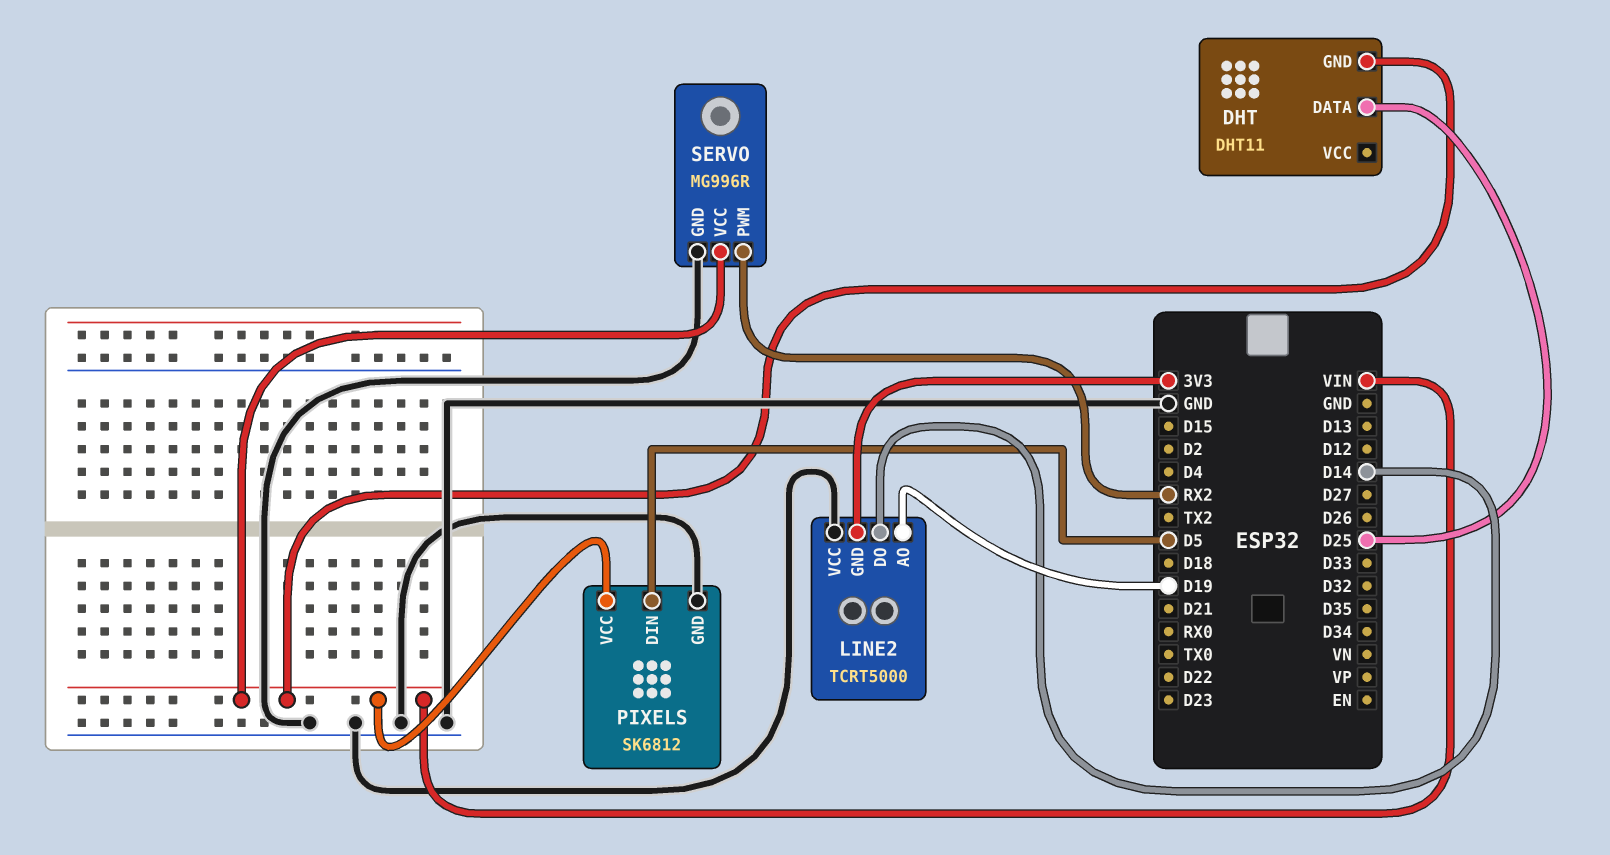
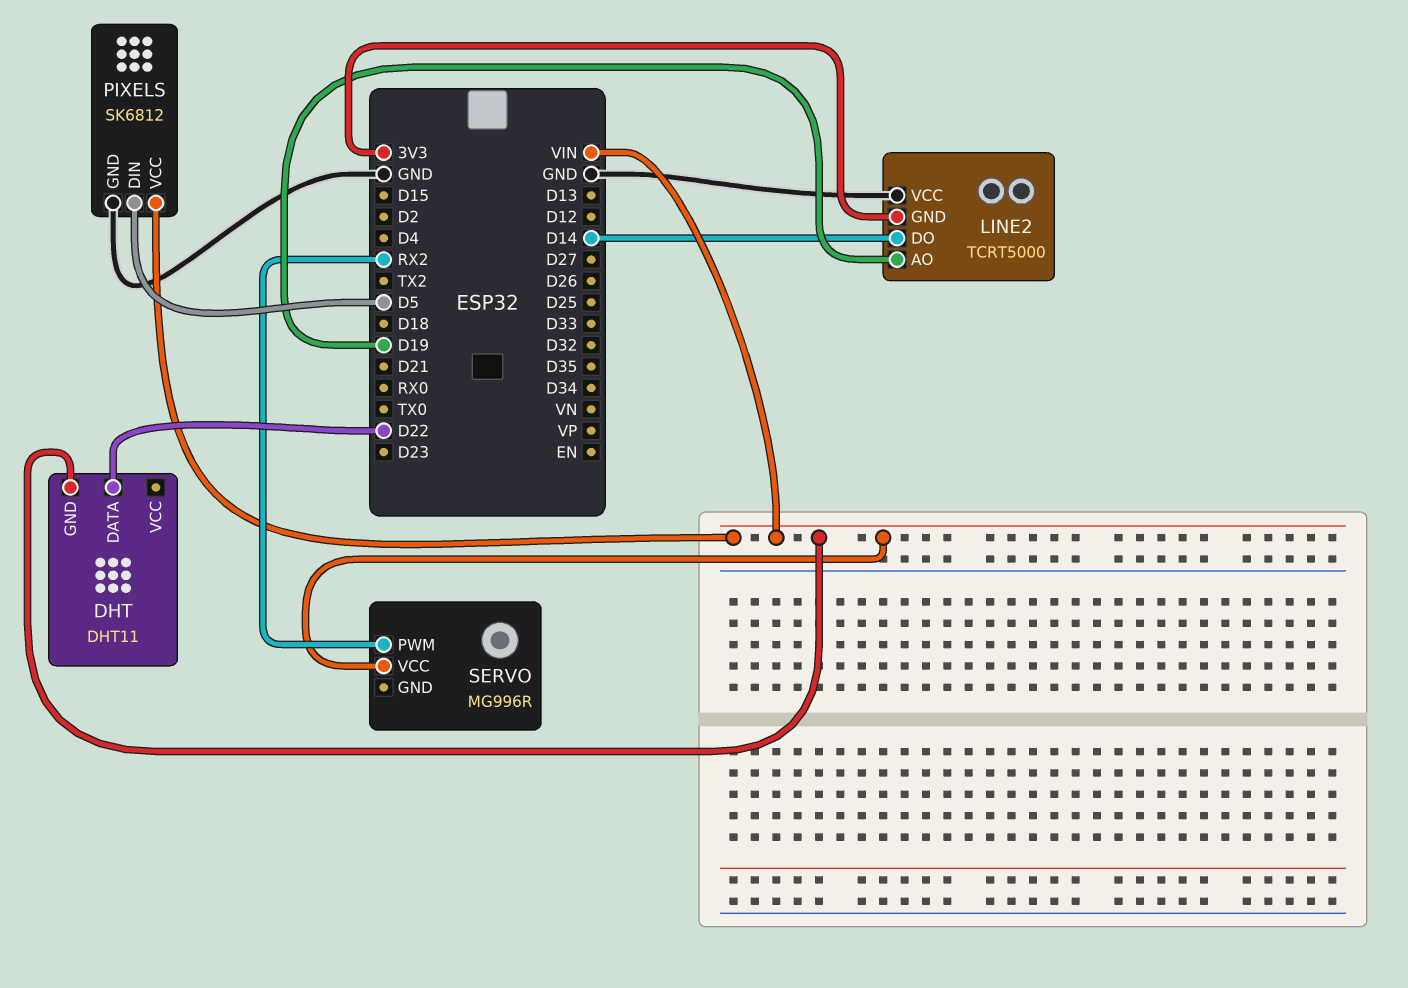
DHT pin DATA: D25 -> D22
SERVO pin GND: GND -> none

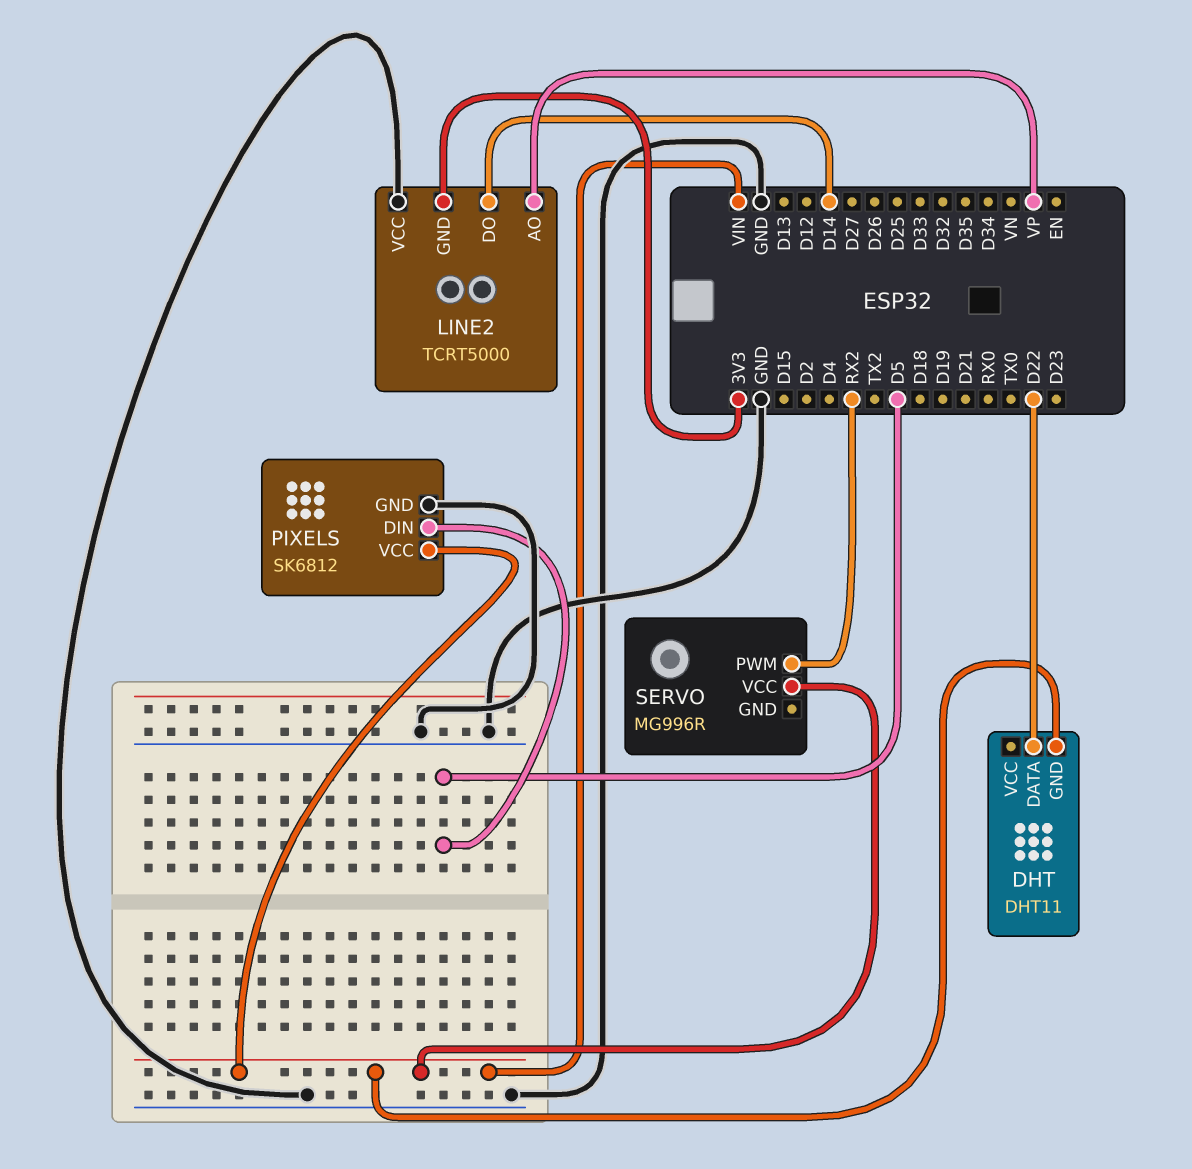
LINE2 pin AO: D19 -> VP

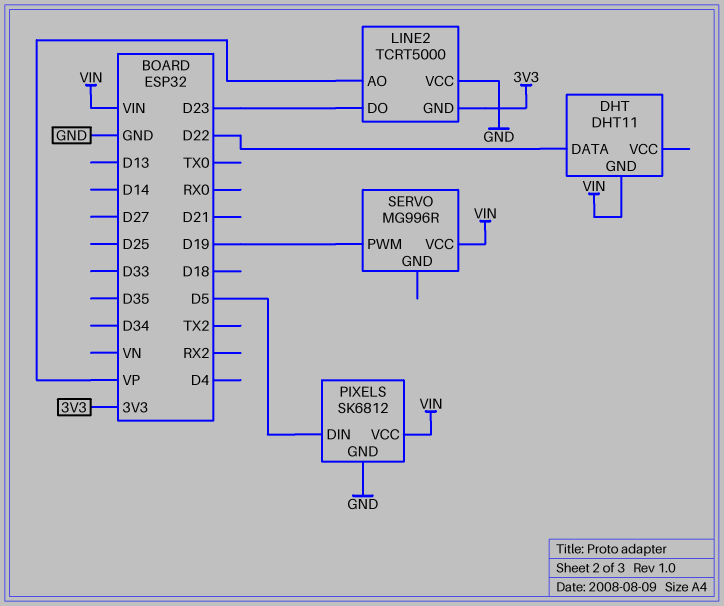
LINE2 pin DO: D14 -> D23
SERVO pin PWM: RX2 -> D19

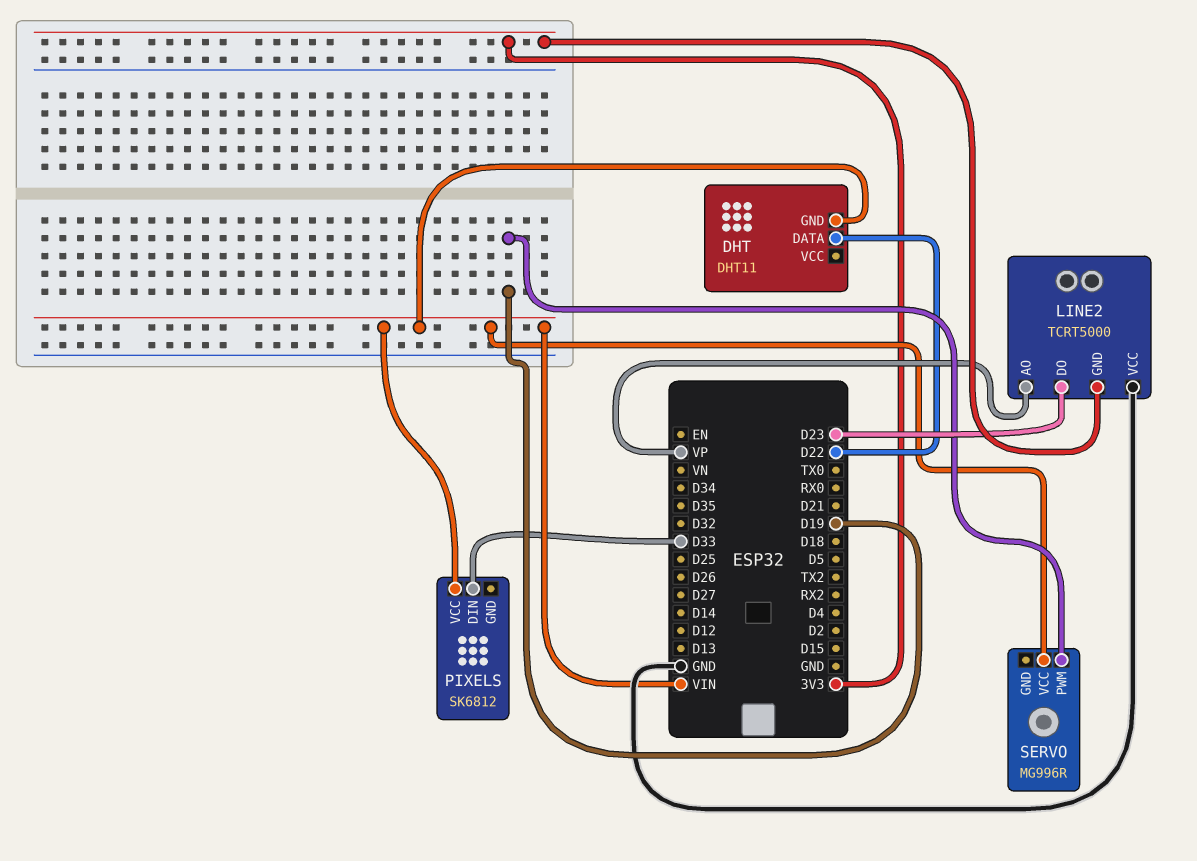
PIXELS pin DIN: D5 -> D33
PIXELS pin GND: GND -> none

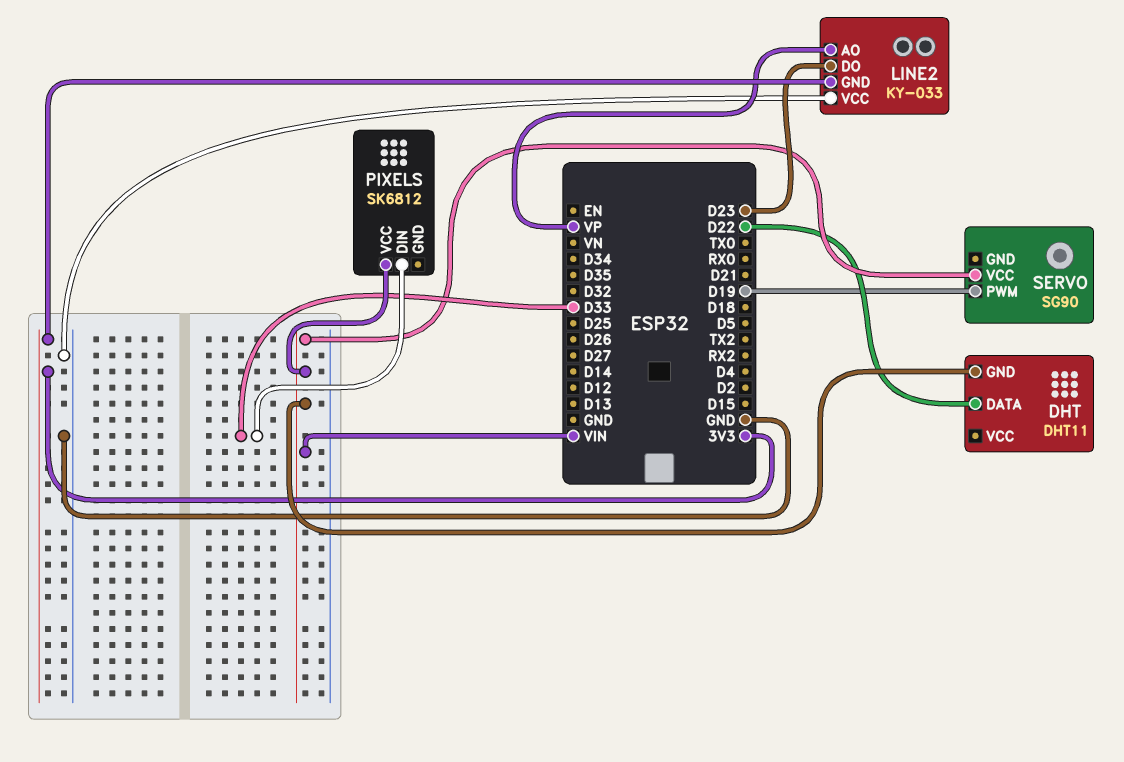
LINE2: TCRT5000 -> KY-033
SERVO: MG996R -> SG90

